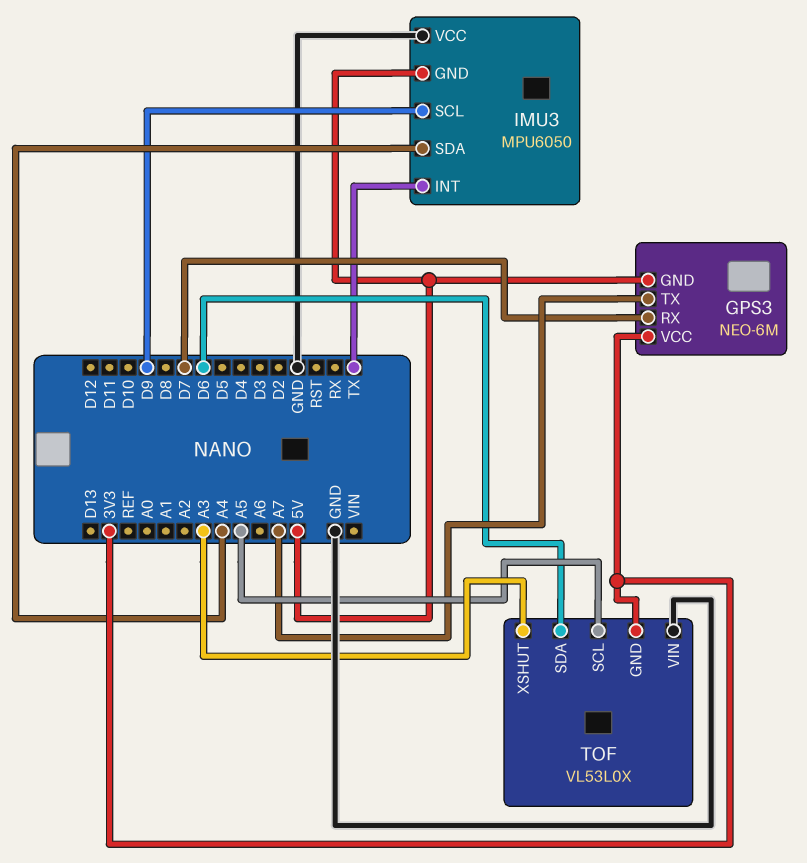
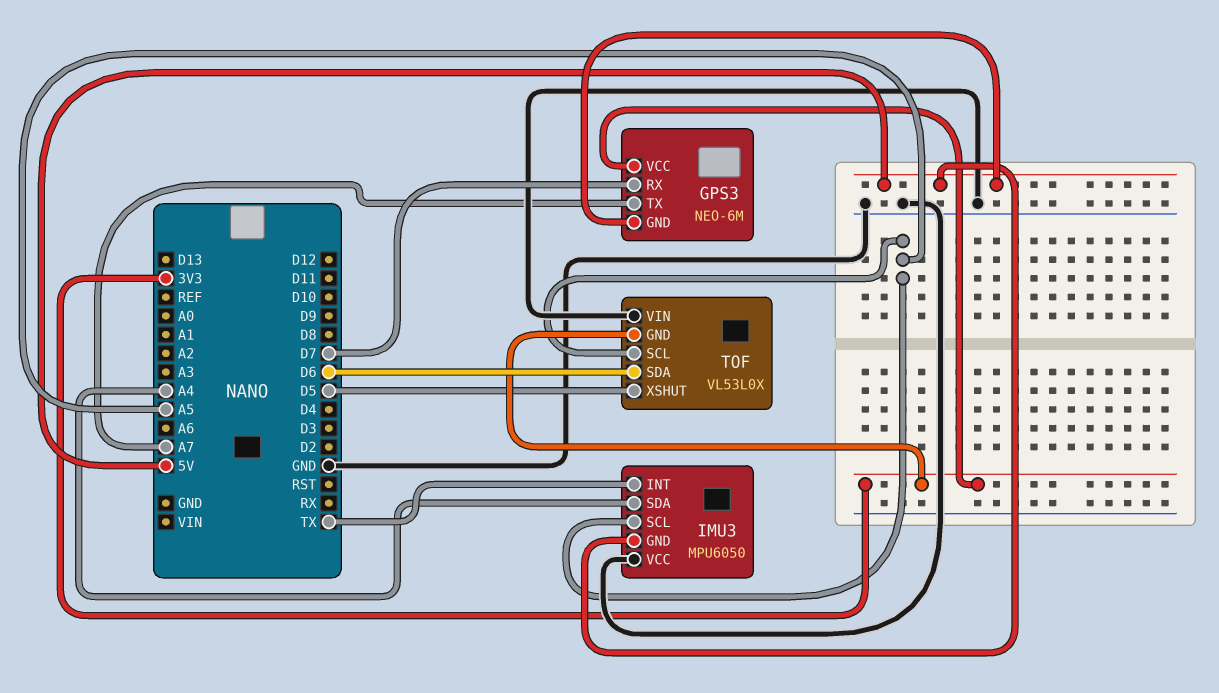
IMU3 pin SCL: D9 -> A5
TOF pin XSHUT: A3 -> D5

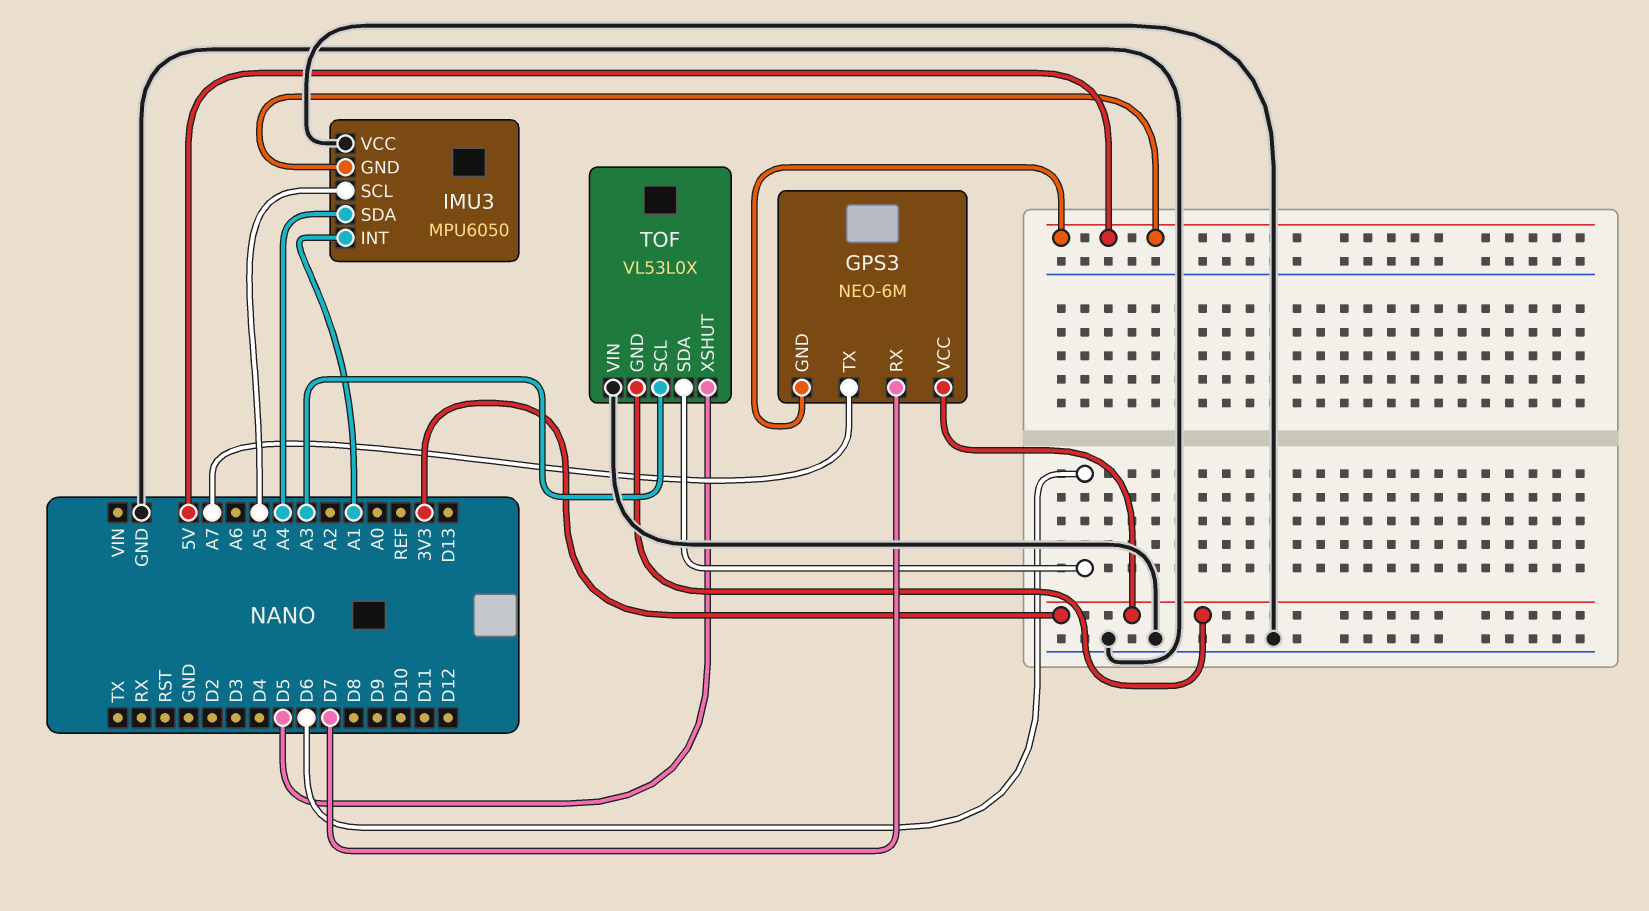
IMU3 pin INT: TX -> A1
TOF pin SCL: A5 -> A3

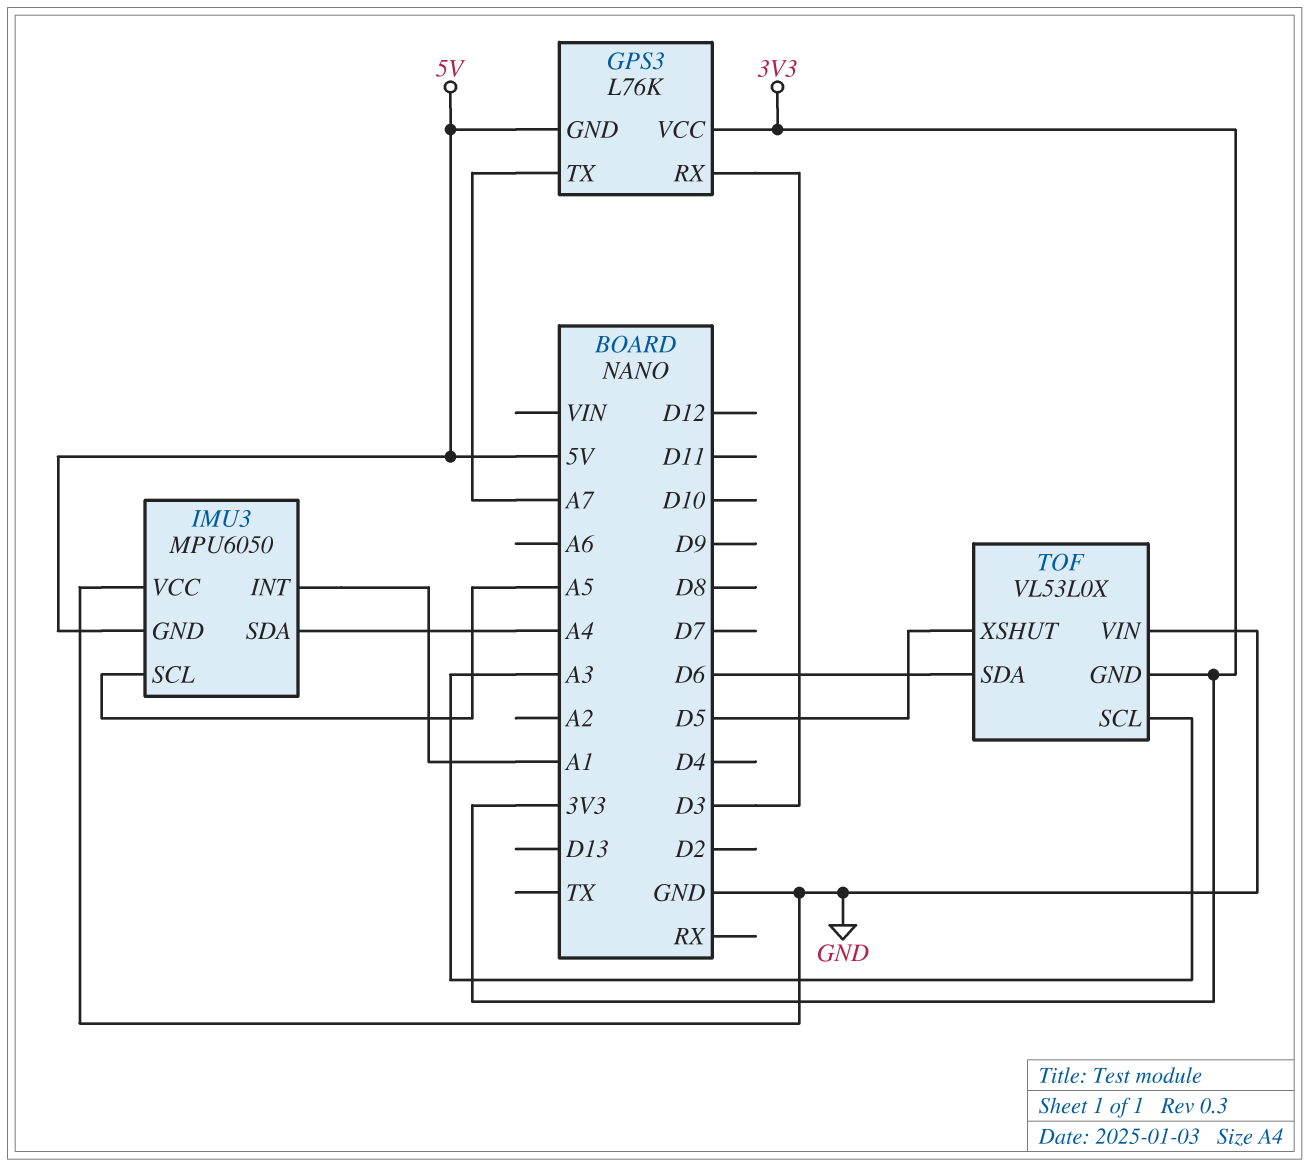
GPS3: NEO-6M -> L76K
GPS3 pin RX: D7 -> D3

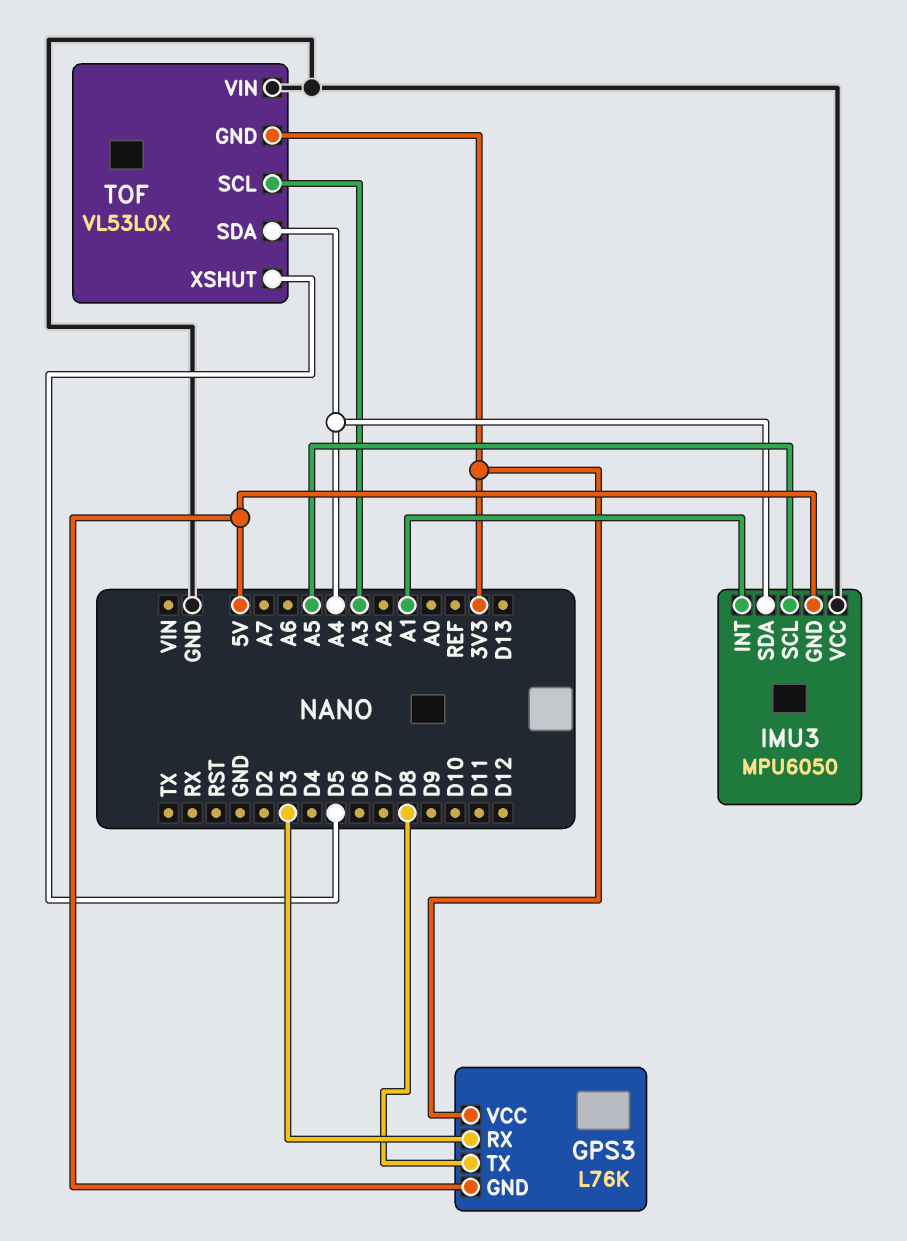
GPS3 pin TX: A7 -> D8
TOF pin SDA: D6 -> A4

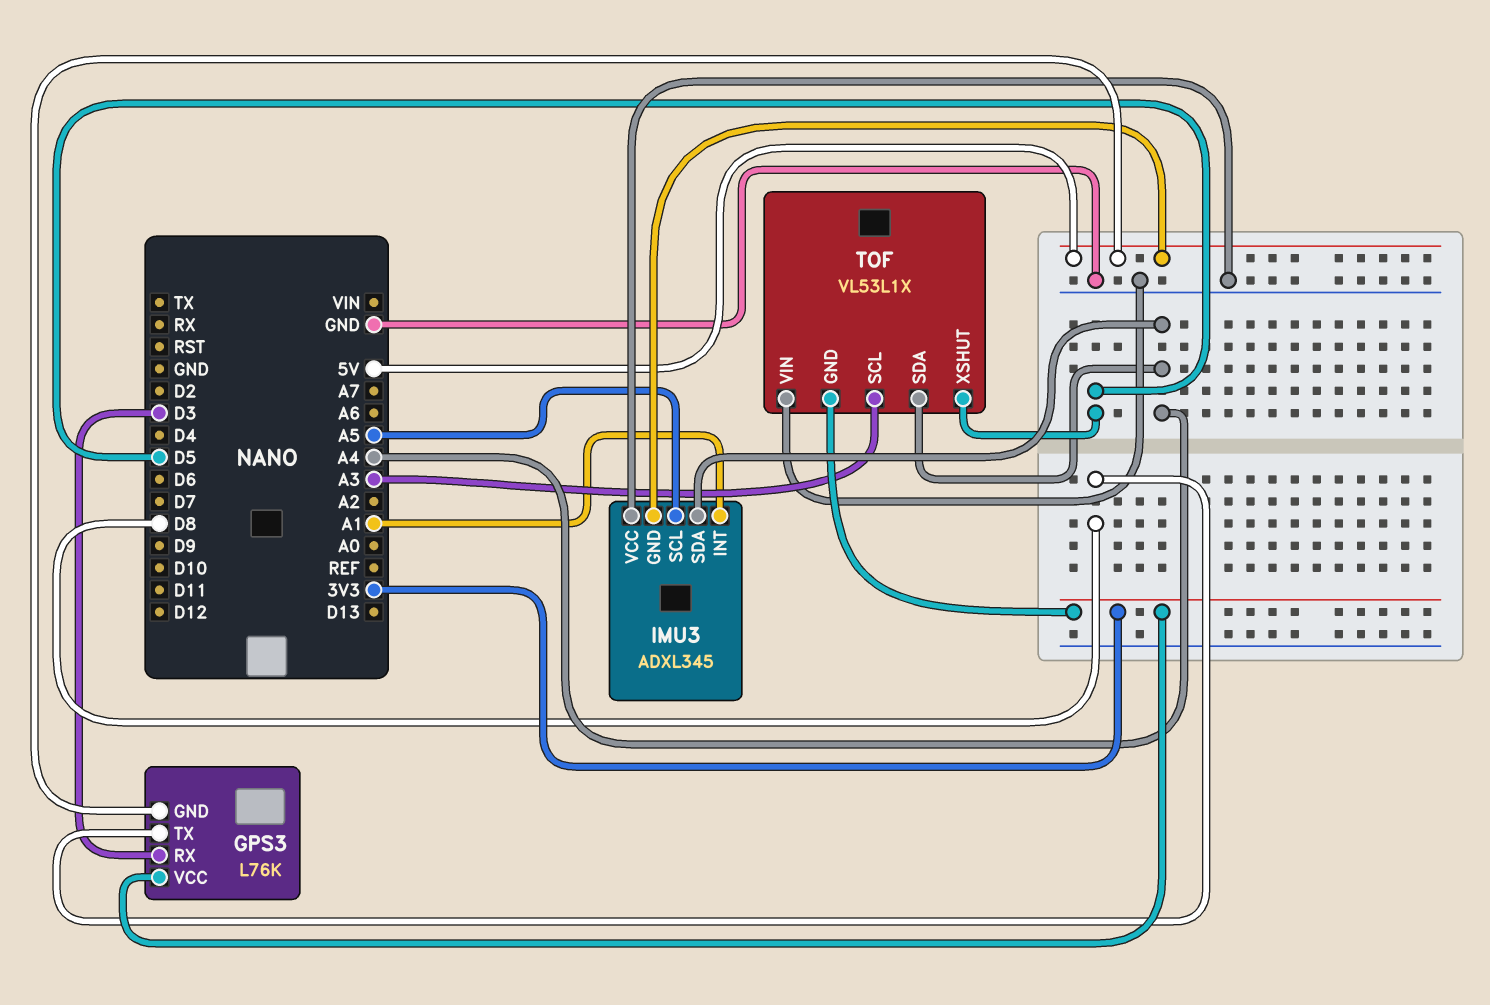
IMU3: MPU6050 -> ADXL345
TOF: VL53L0X -> VL53L1X

